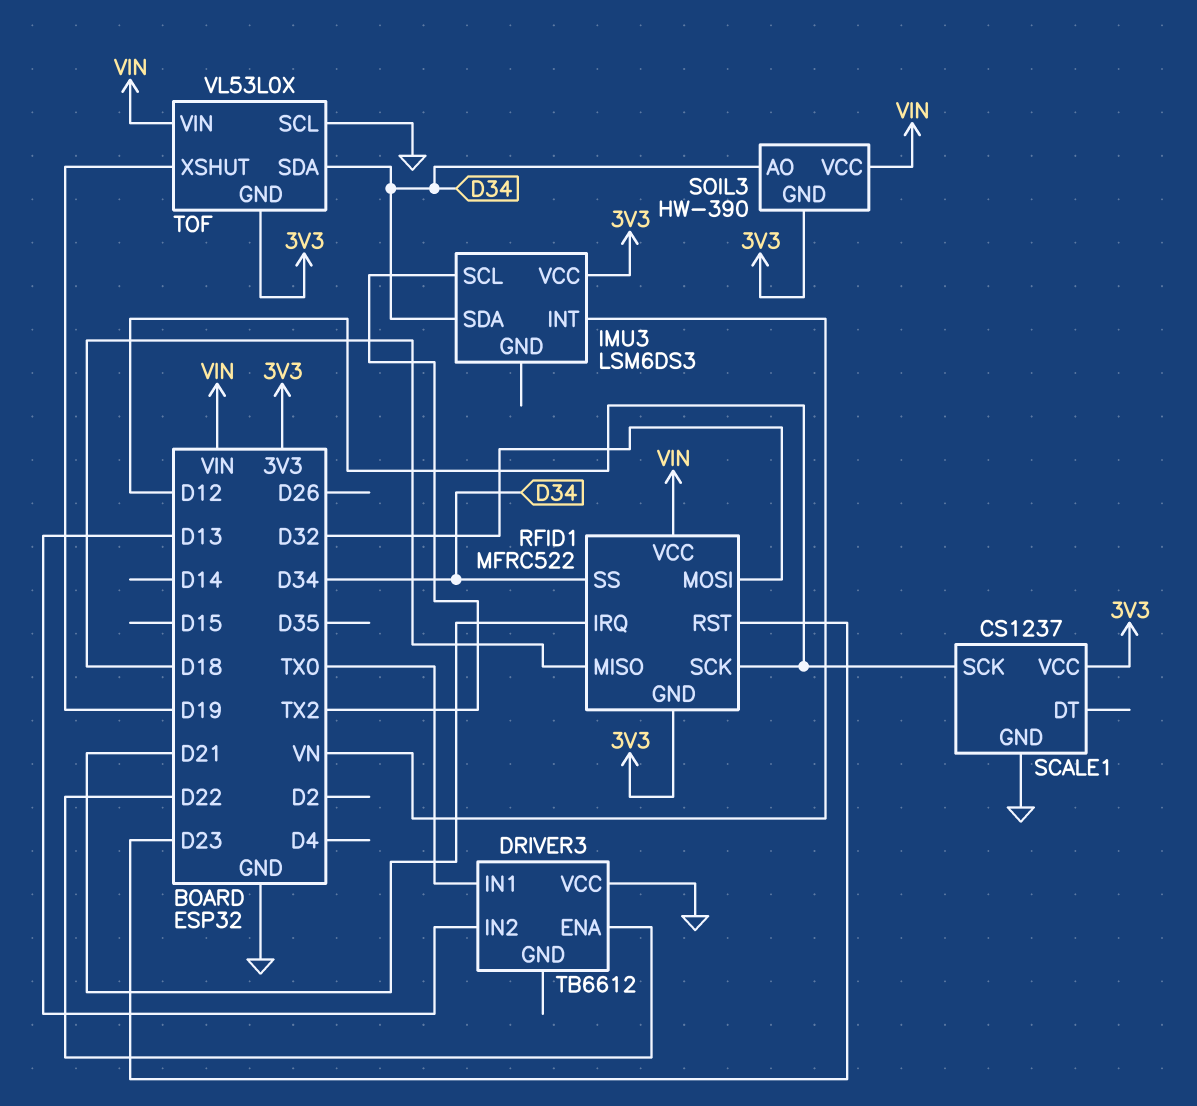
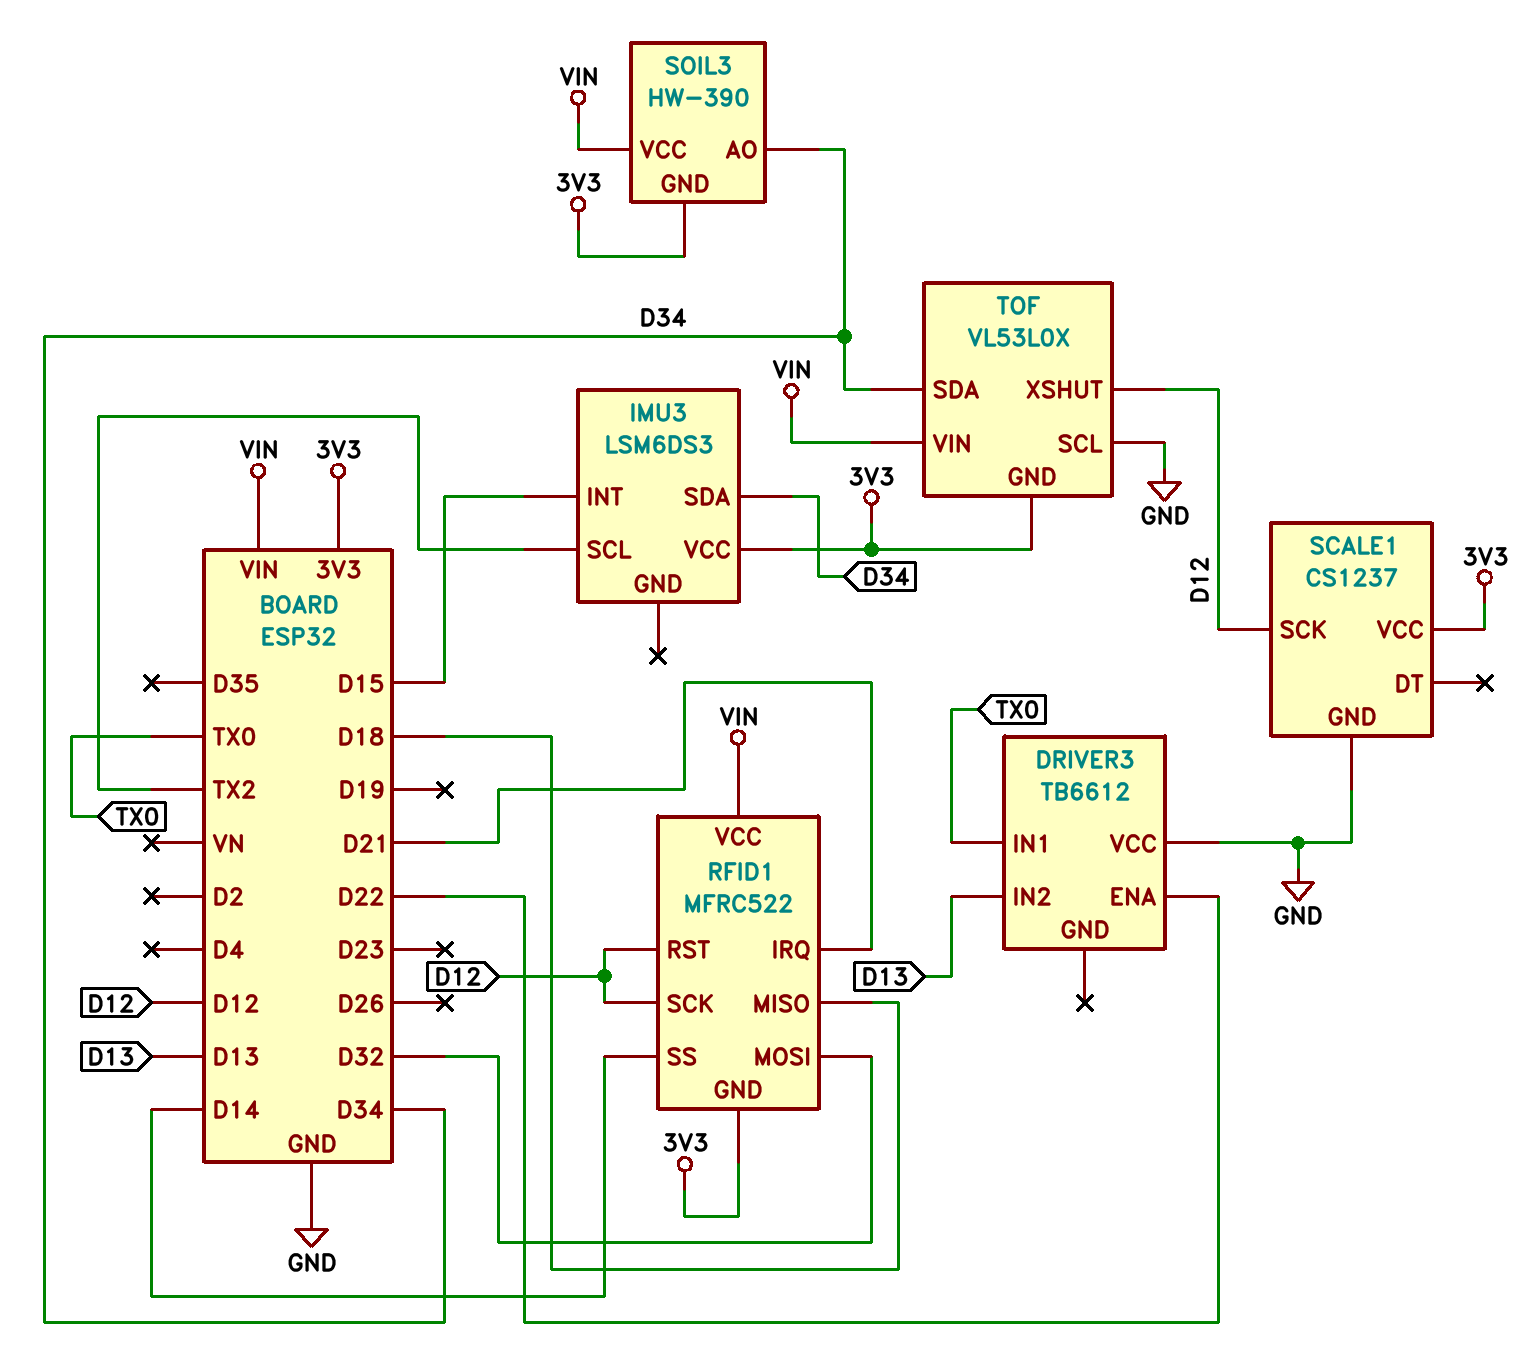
IMU3 pin INT: VN -> D15
RFID1 pin RST: D23 -> D12
RFID1 pin SS: D34 -> D14
TOF pin XSHUT: D19 -> D12

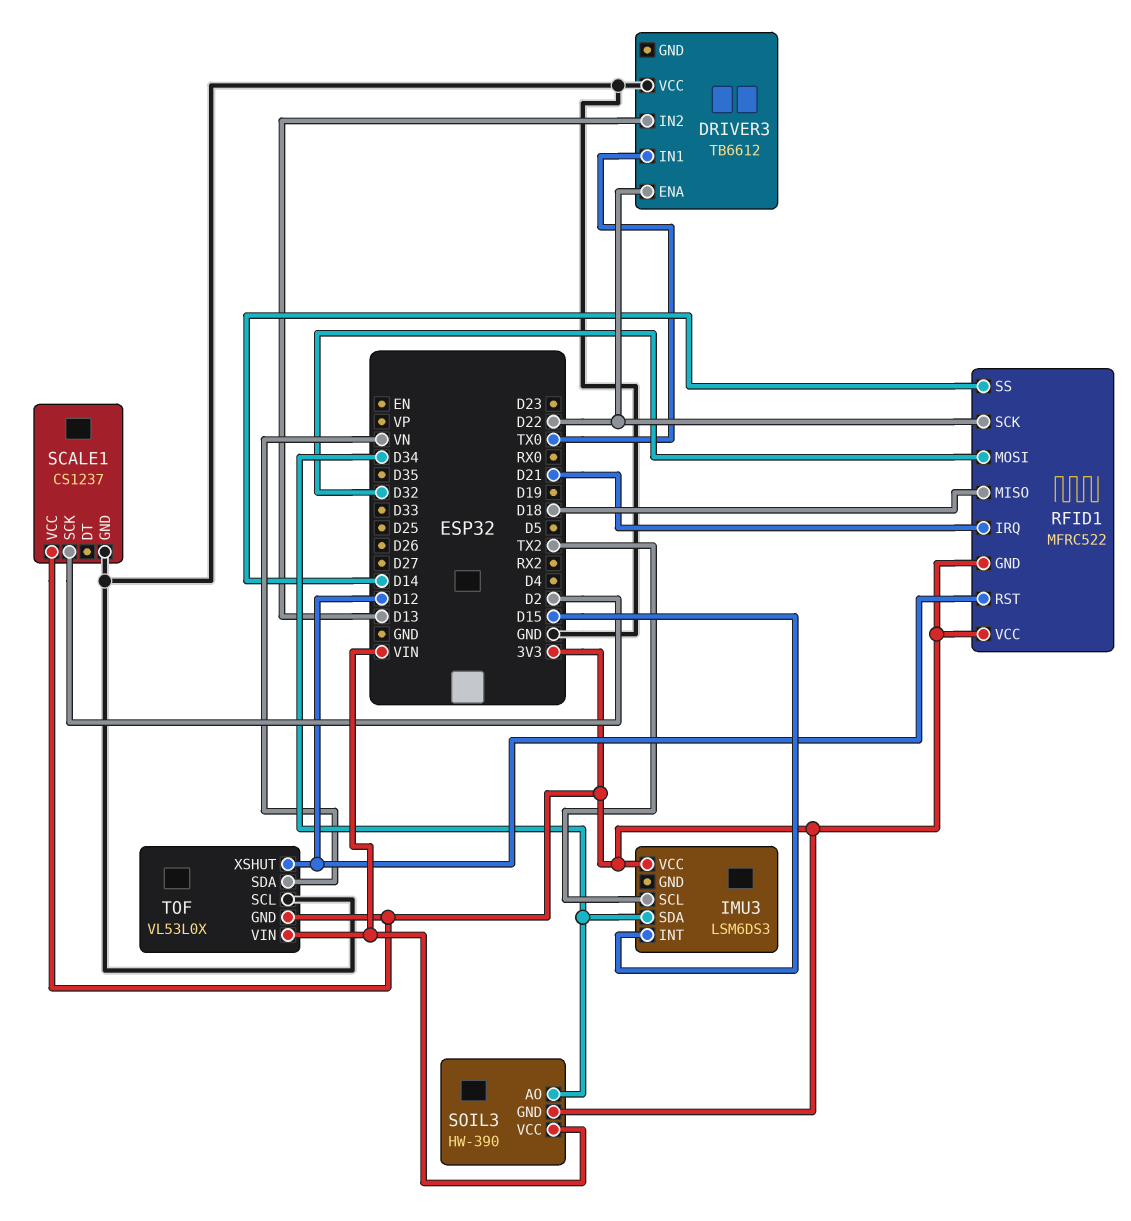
RFID1 pin SCK: D12 -> D22
RFID1 pin VCC: VIN -> 3V3
SCALE1 pin SCK: D12 -> D2
TOF pin SDA: D34 -> VN

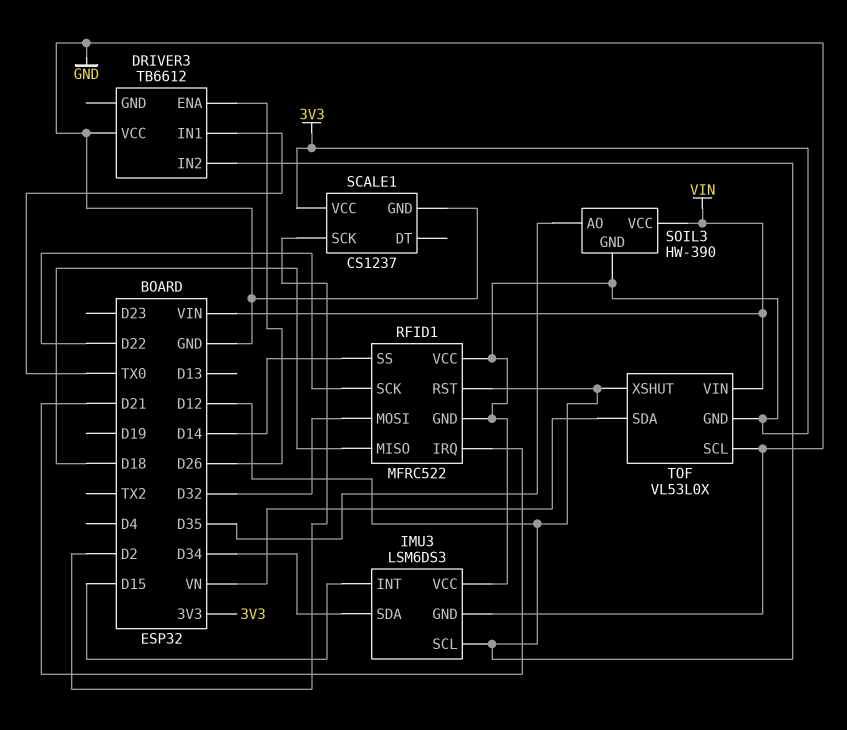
DRIVER3 pin ENA: D22 -> D26
DRIVER3 pin IN2: D13 -> D12
IMU3 pin GND: none -> GND
IMU3 pin SCL: TX2 -> D12
SOIL3 pin AO: D34 -> D35

